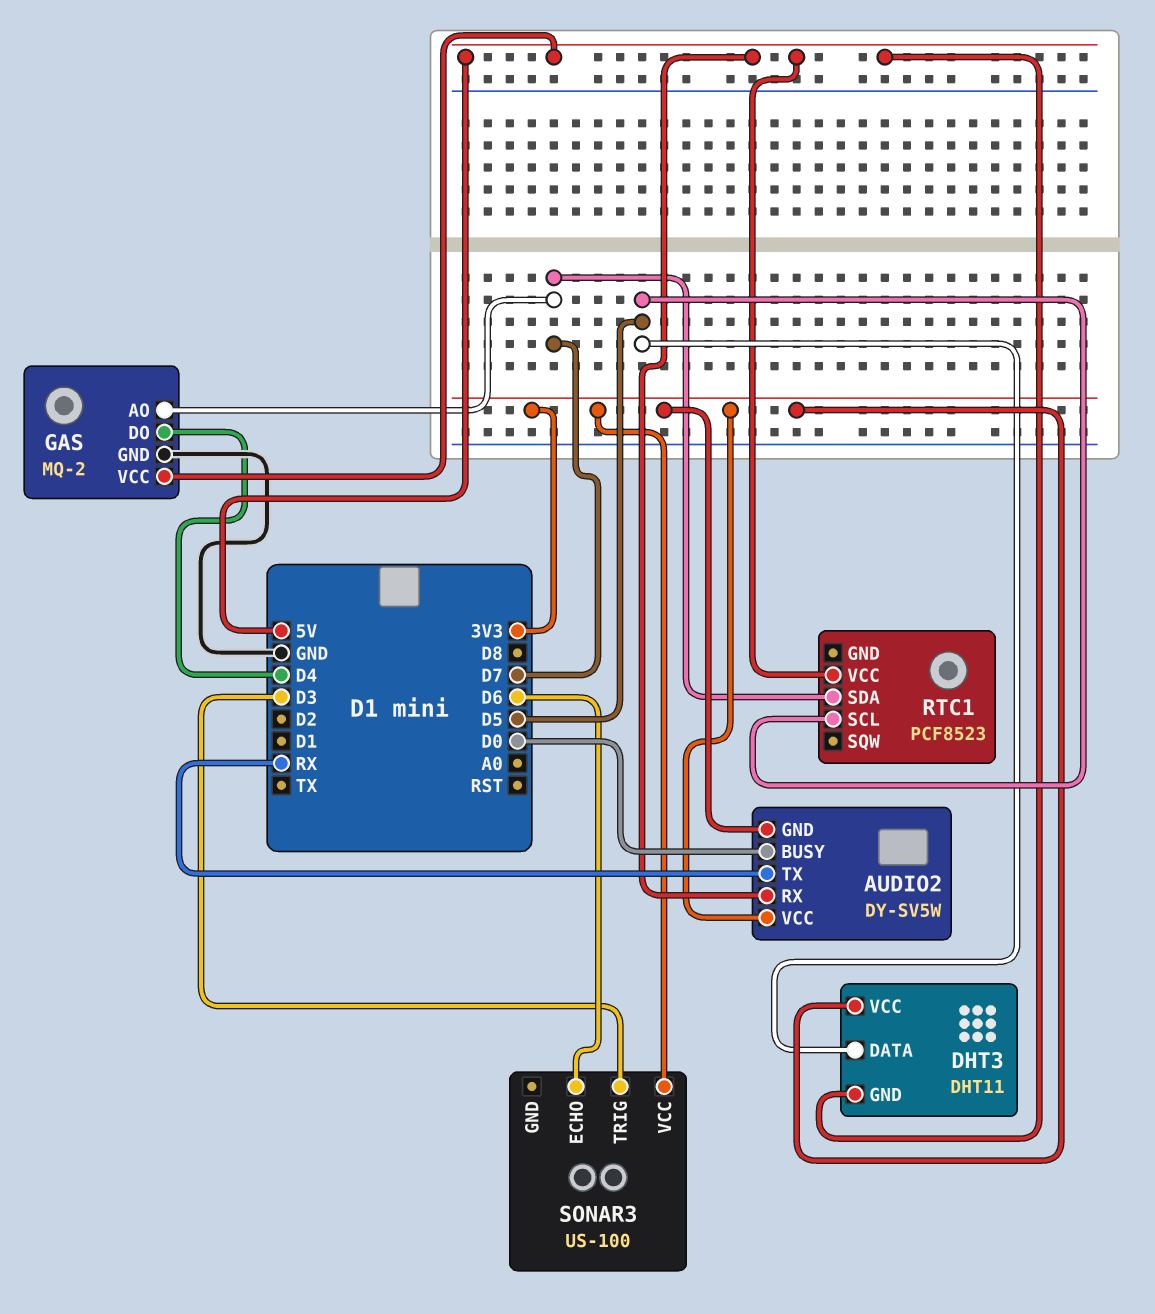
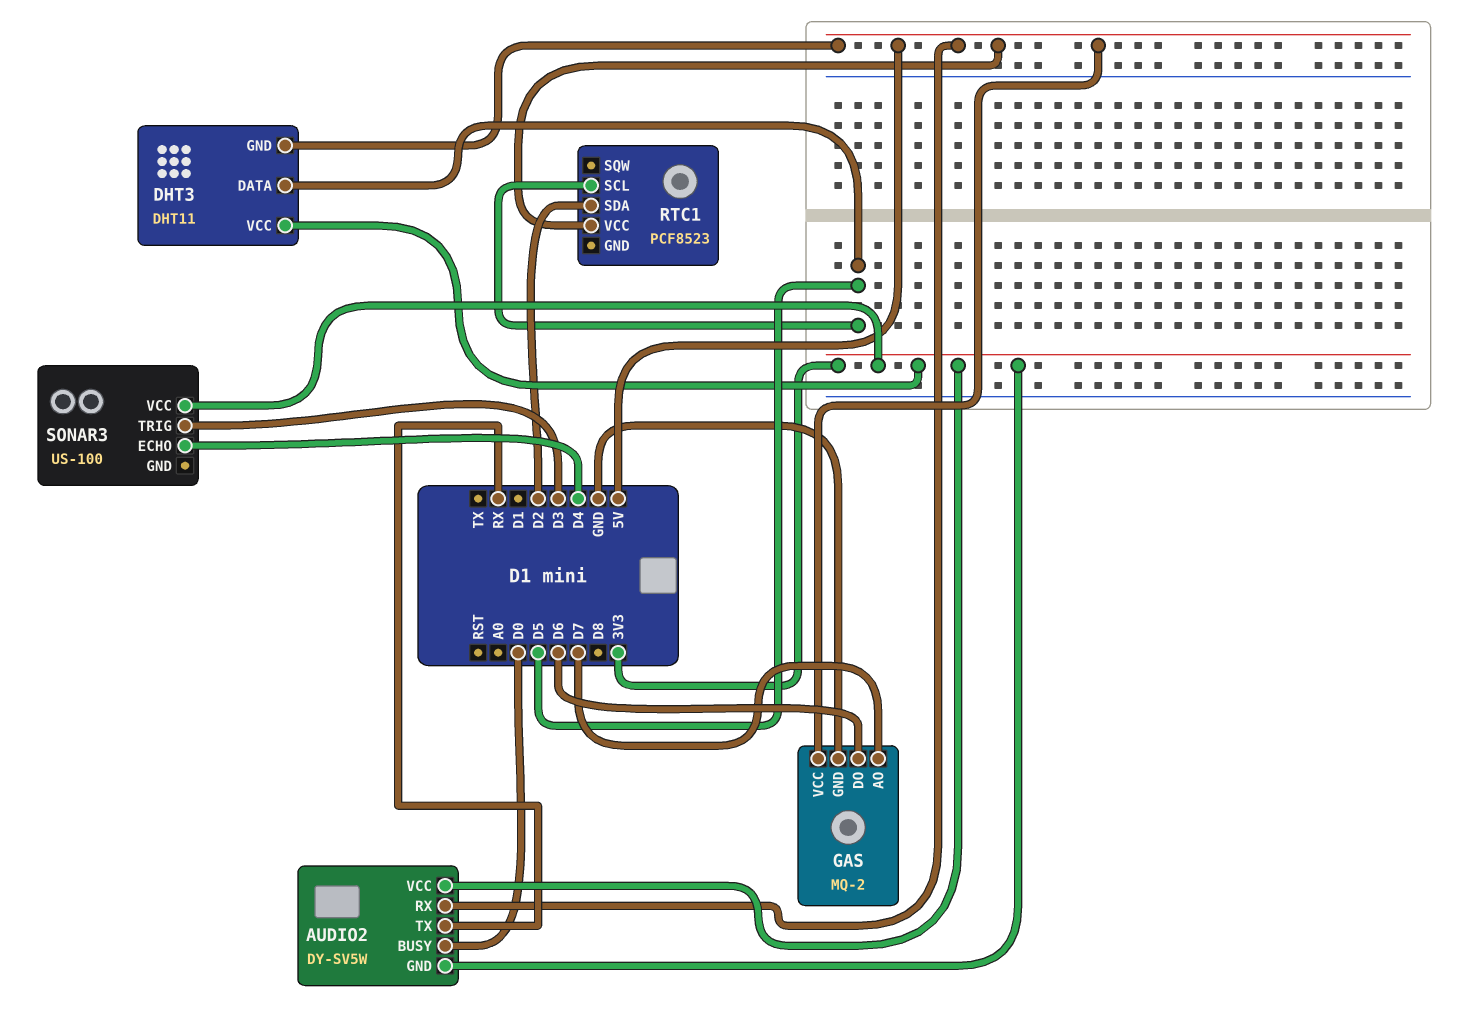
GAS pin DO: D4 -> D6
RTC1 pin SDA: D7 -> D2
SONAR3 pin ECHO: D6 -> D4

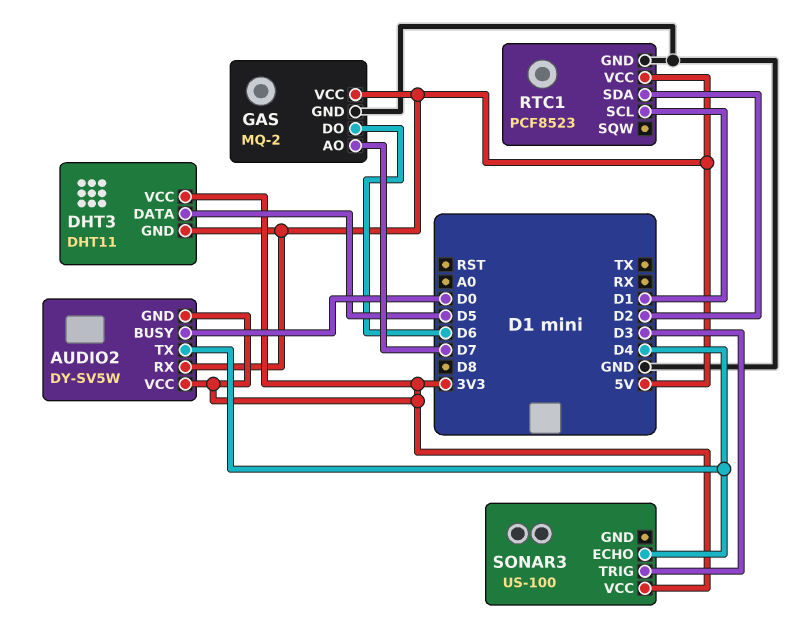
AUDIO2 pin TX: RX -> D4
RTC1 pin GND: none -> GND
RTC1 pin SCL: D5 -> D1

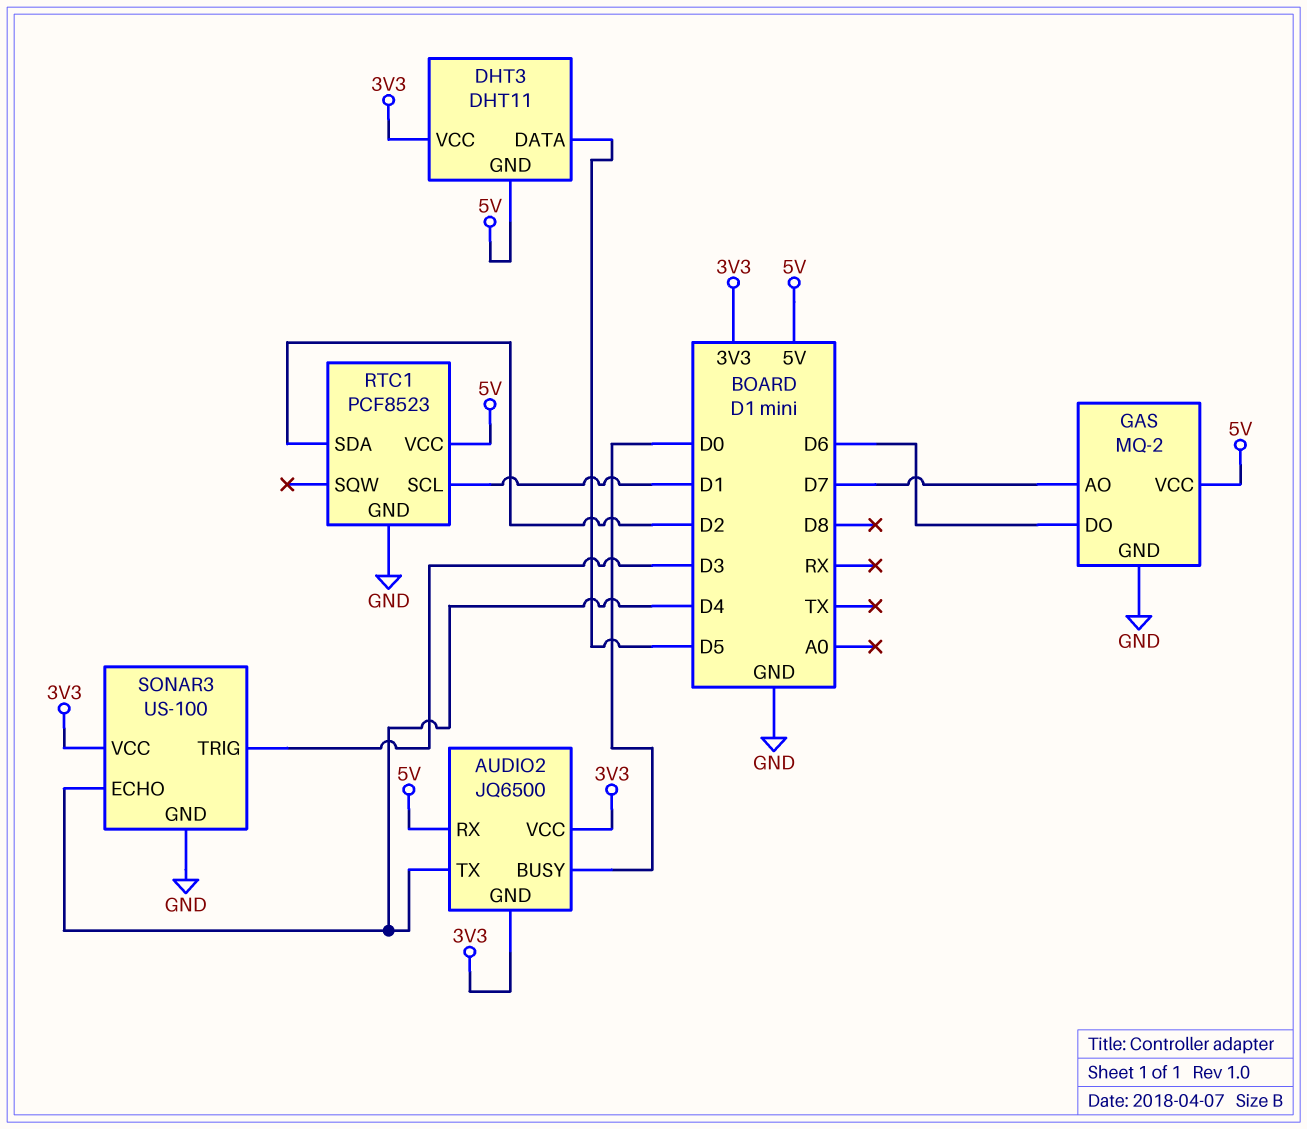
AUDIO2: DY-SV5W -> JQ6500
SONAR3 pin GND: none -> GND

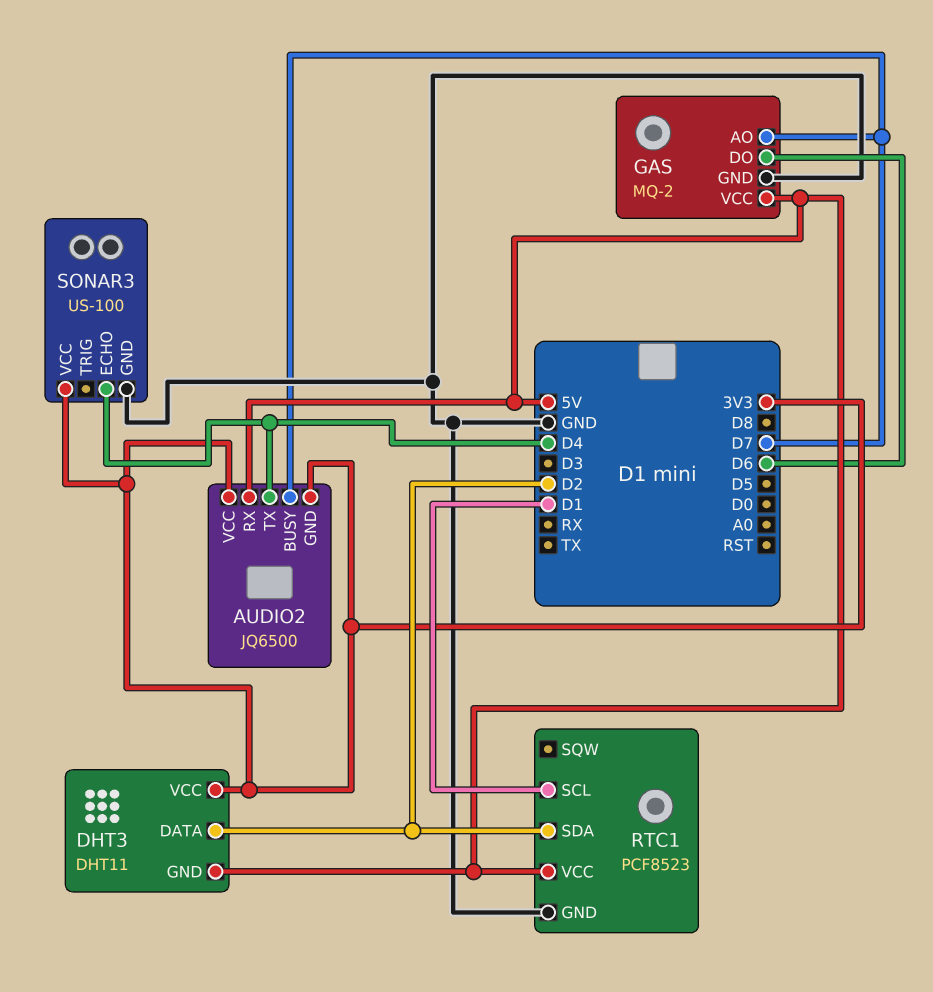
AUDIO2 pin BUSY: D0 -> D7
DHT3 pin DATA: D5 -> D2
SONAR3 pin TRIG: D3 -> none

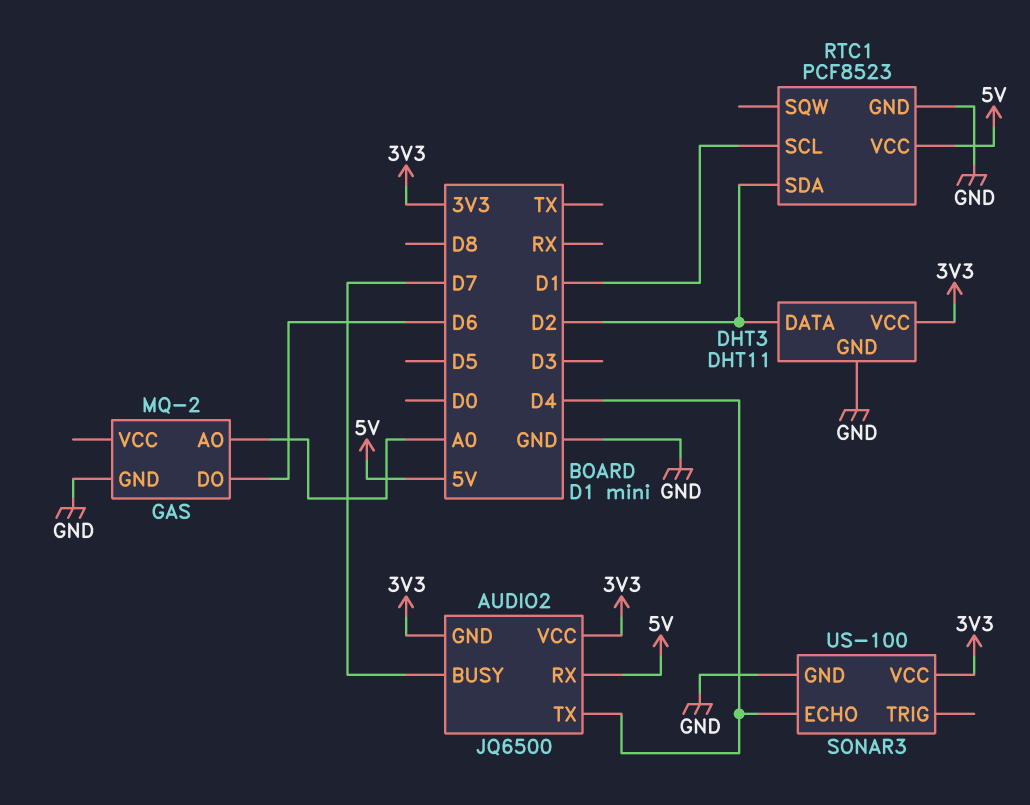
DHT3 pin GND: 5V -> GND
GAS pin AO: D7 -> A0
GAS pin VCC: 5V -> none

